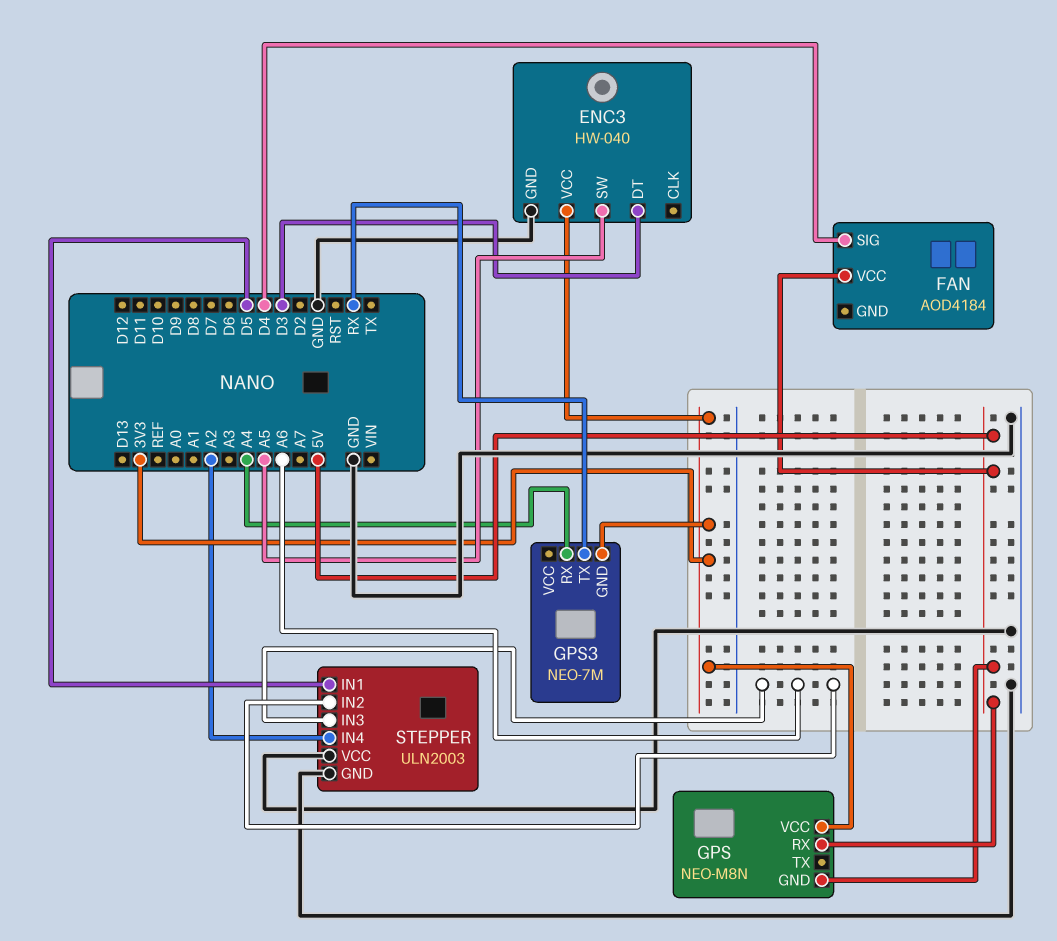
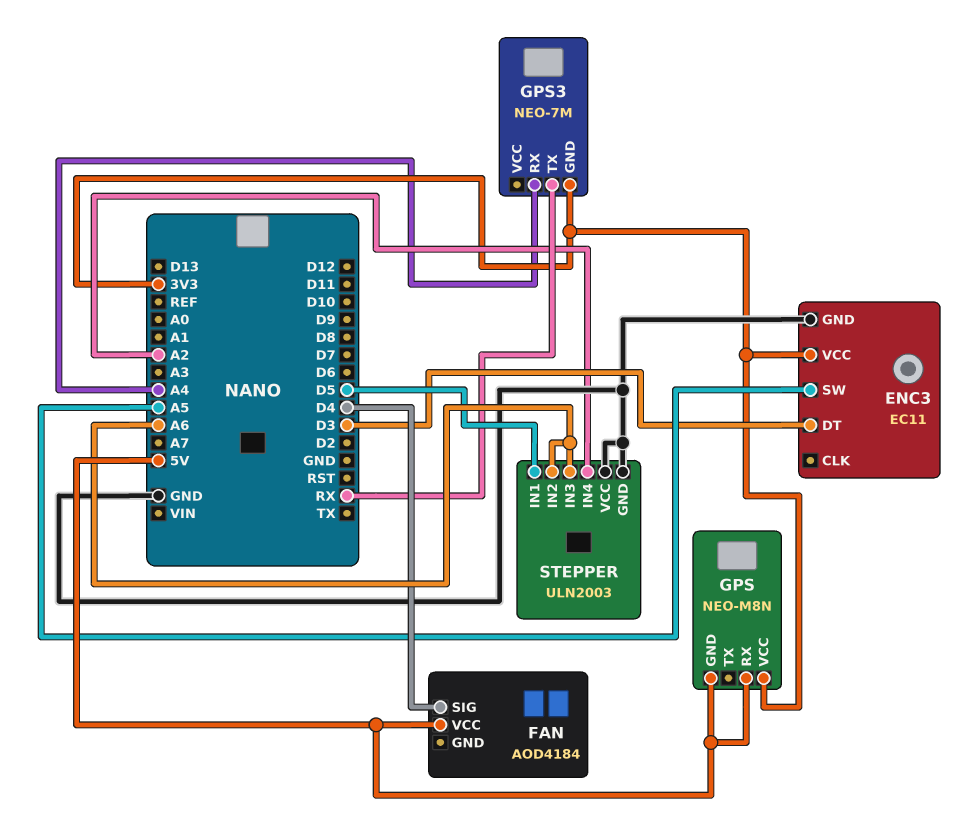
ENC3: HW-040 -> EC11

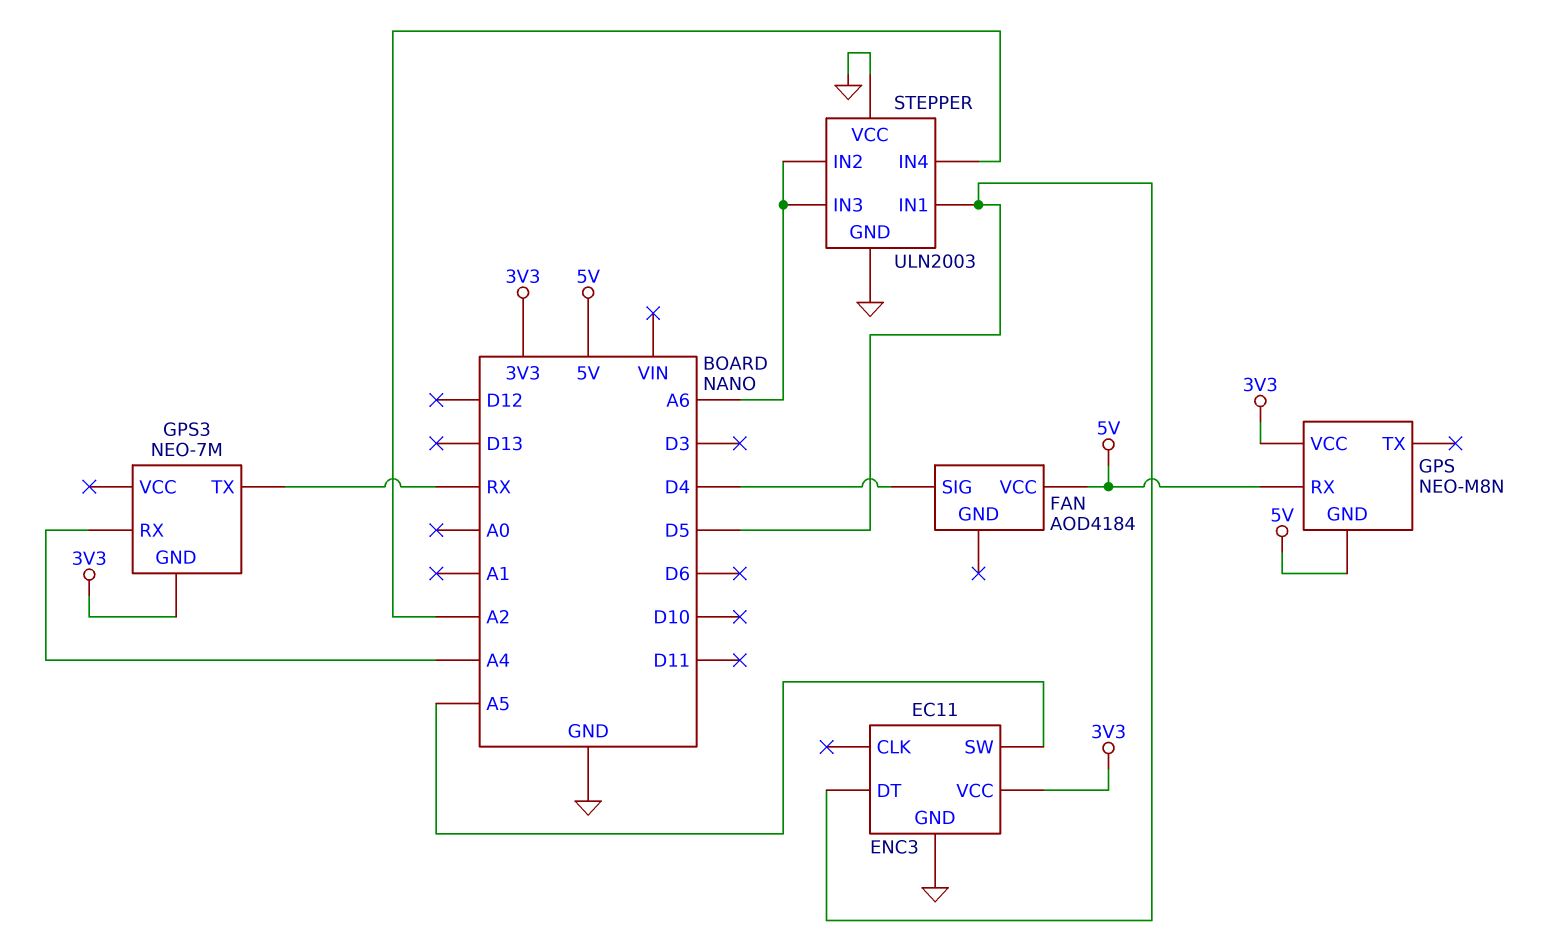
ENC3 pin DT: D3 -> D5

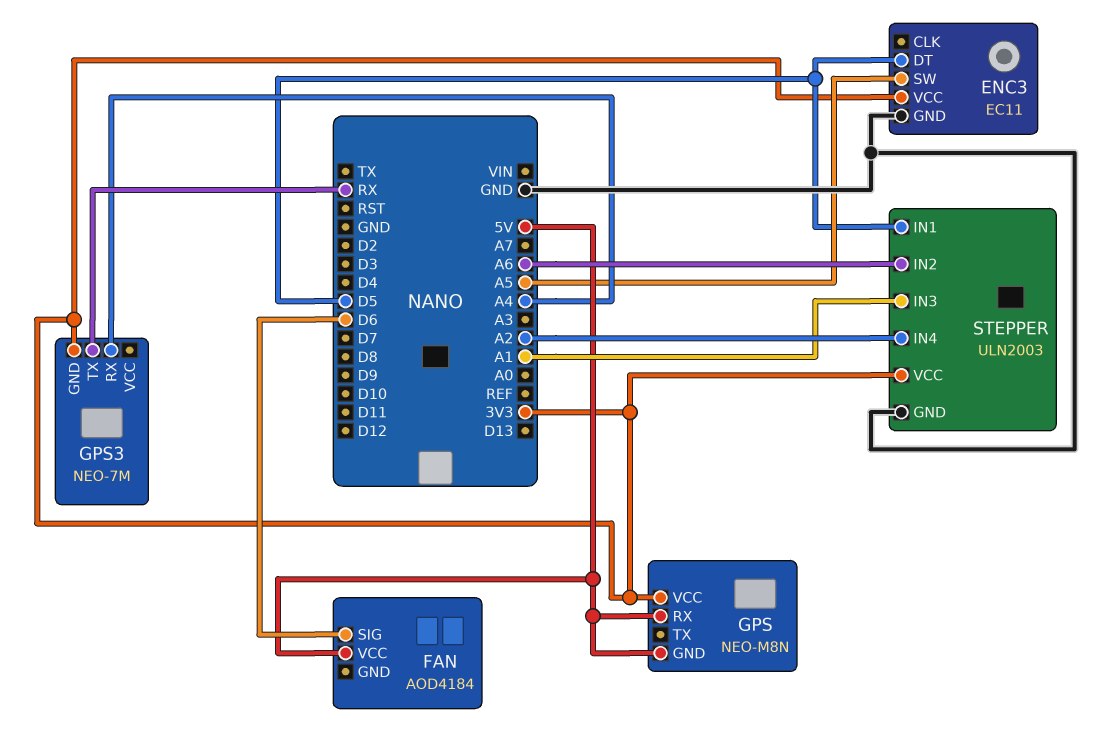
FAN pin SIG: D4 -> D6
STEPPER pin IN3: A6 -> A1
STEPPER pin VCC: GND -> 3V3

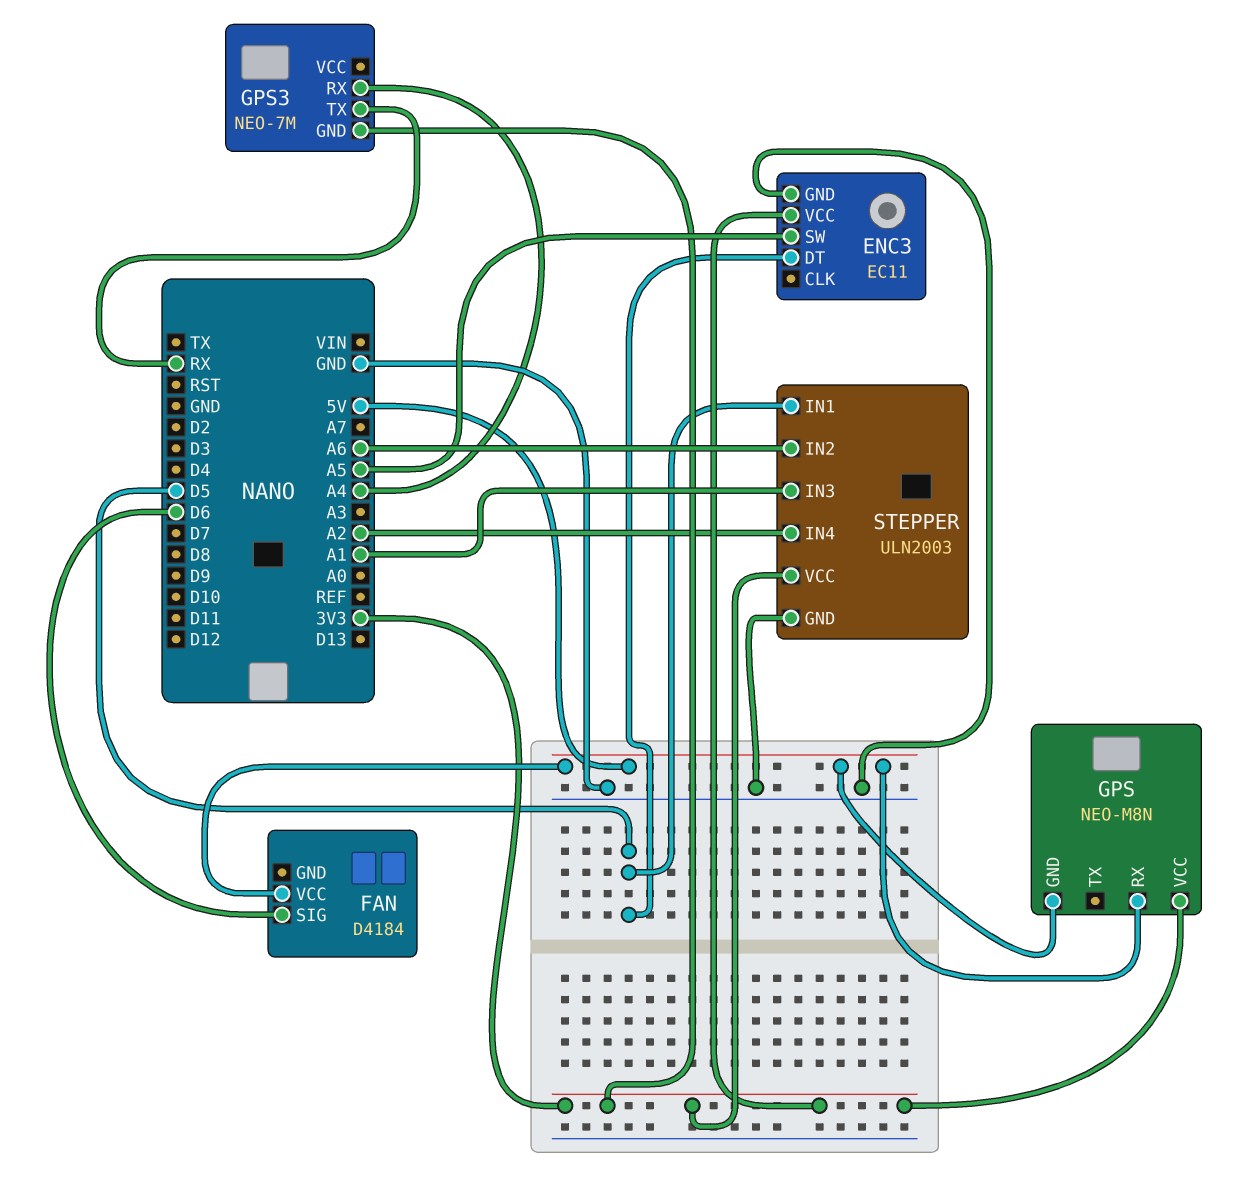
FAN: AOD4184 -> D4184

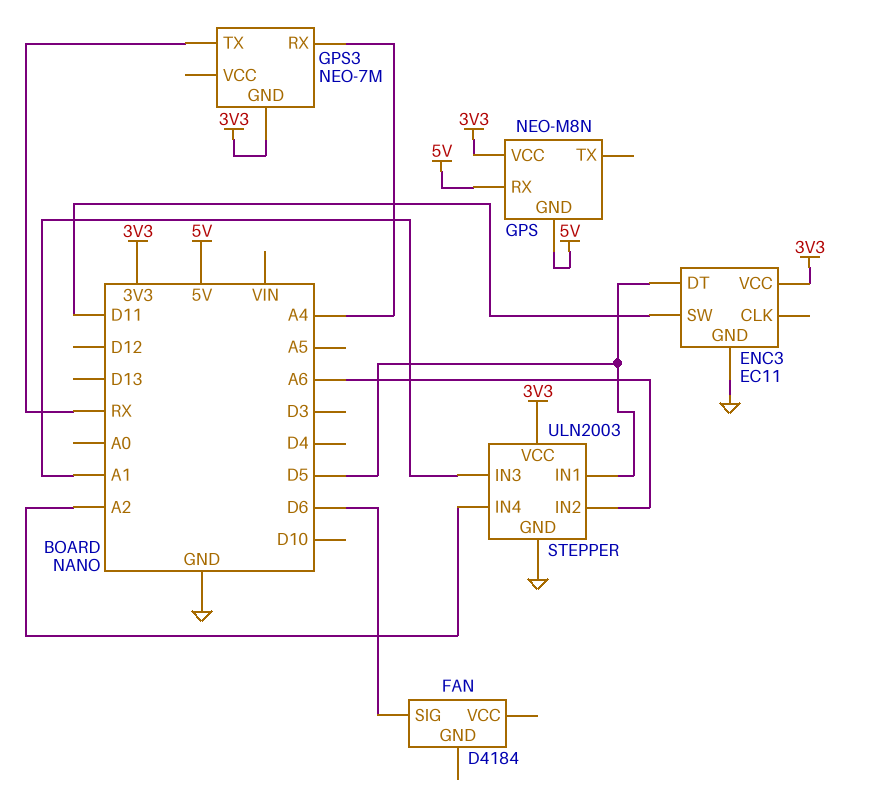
ENC3 pin SW: A5 -> D11
FAN pin VCC: 5V -> none

